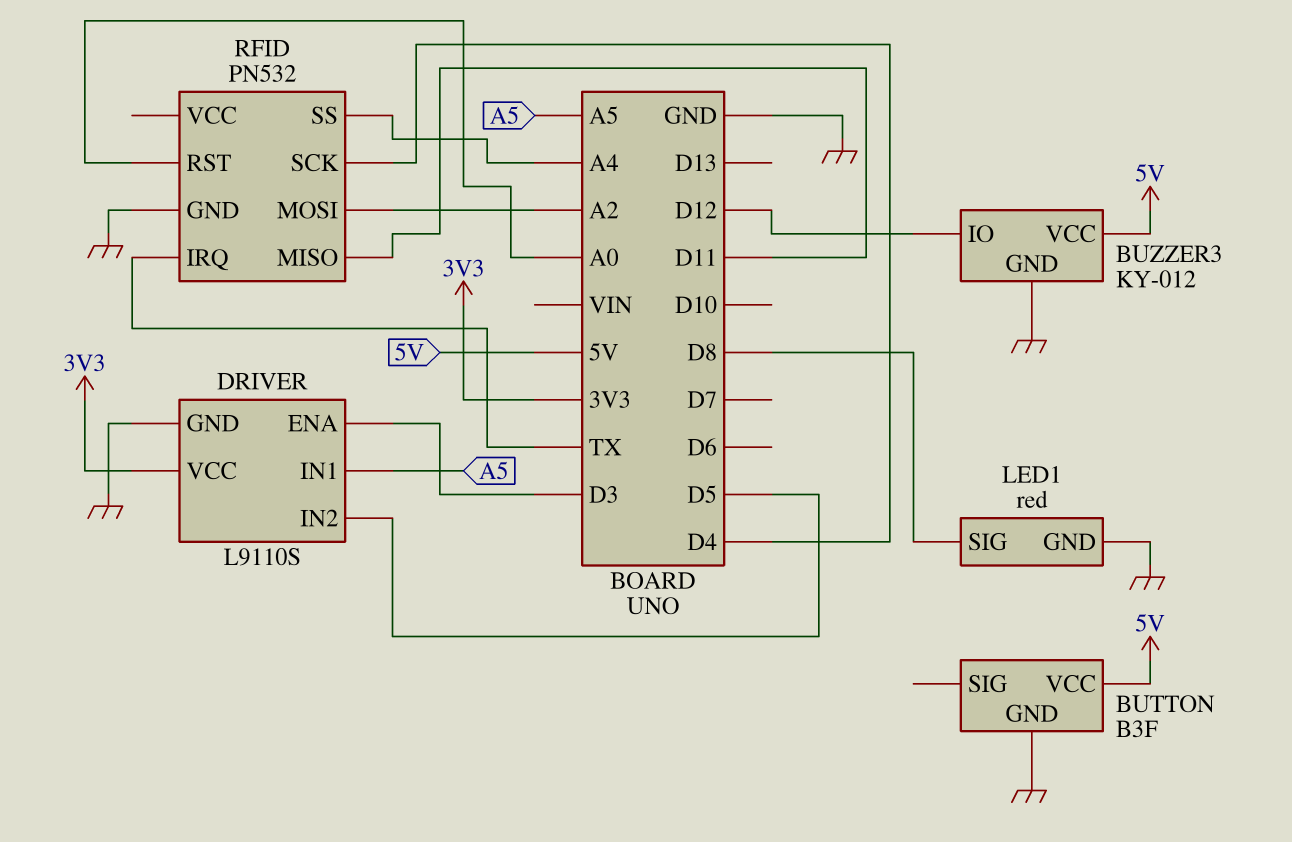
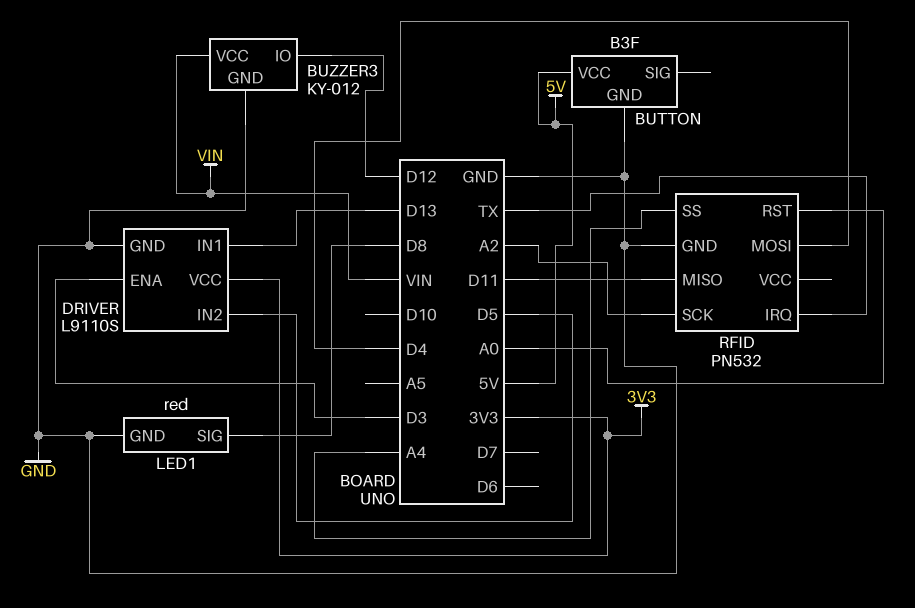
BUZZER3 pin VCC: 5V -> VIN
DRIVER pin IN1: A5 -> D13
RFID pin MOSI: A2 -> D4
RFID pin SCK: D4 -> A2

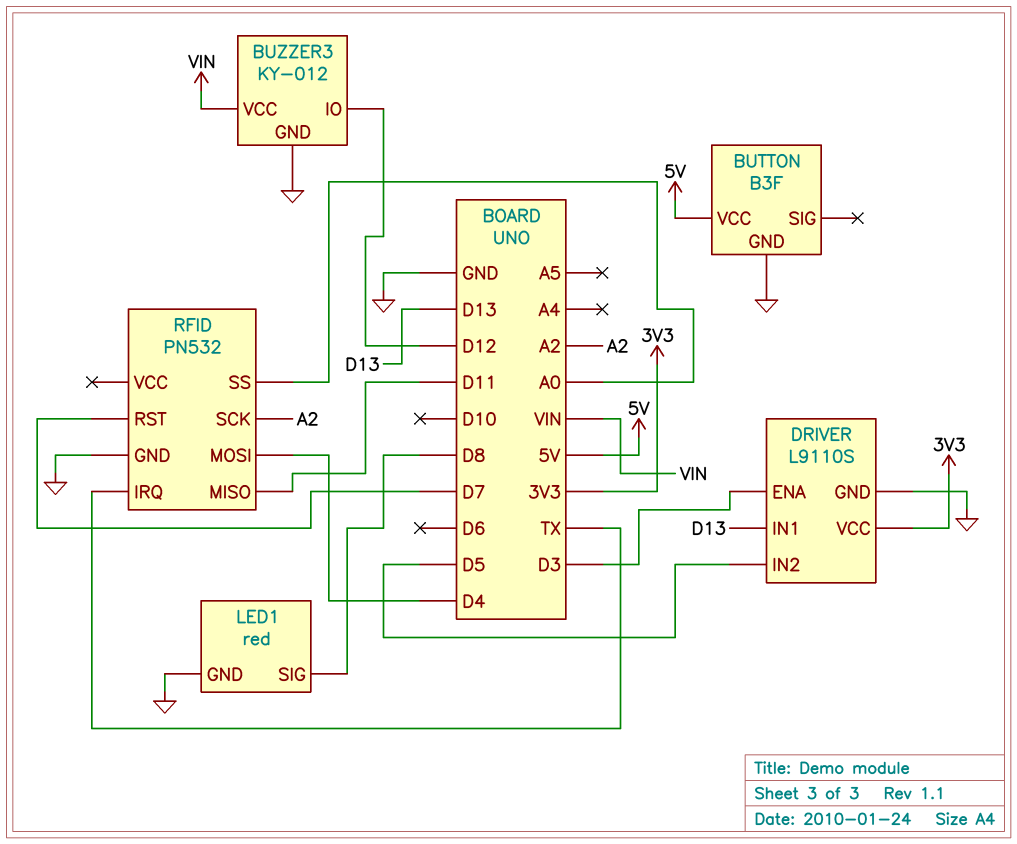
RFID pin RST: A0 -> D7
RFID pin SS: A4 -> A0

